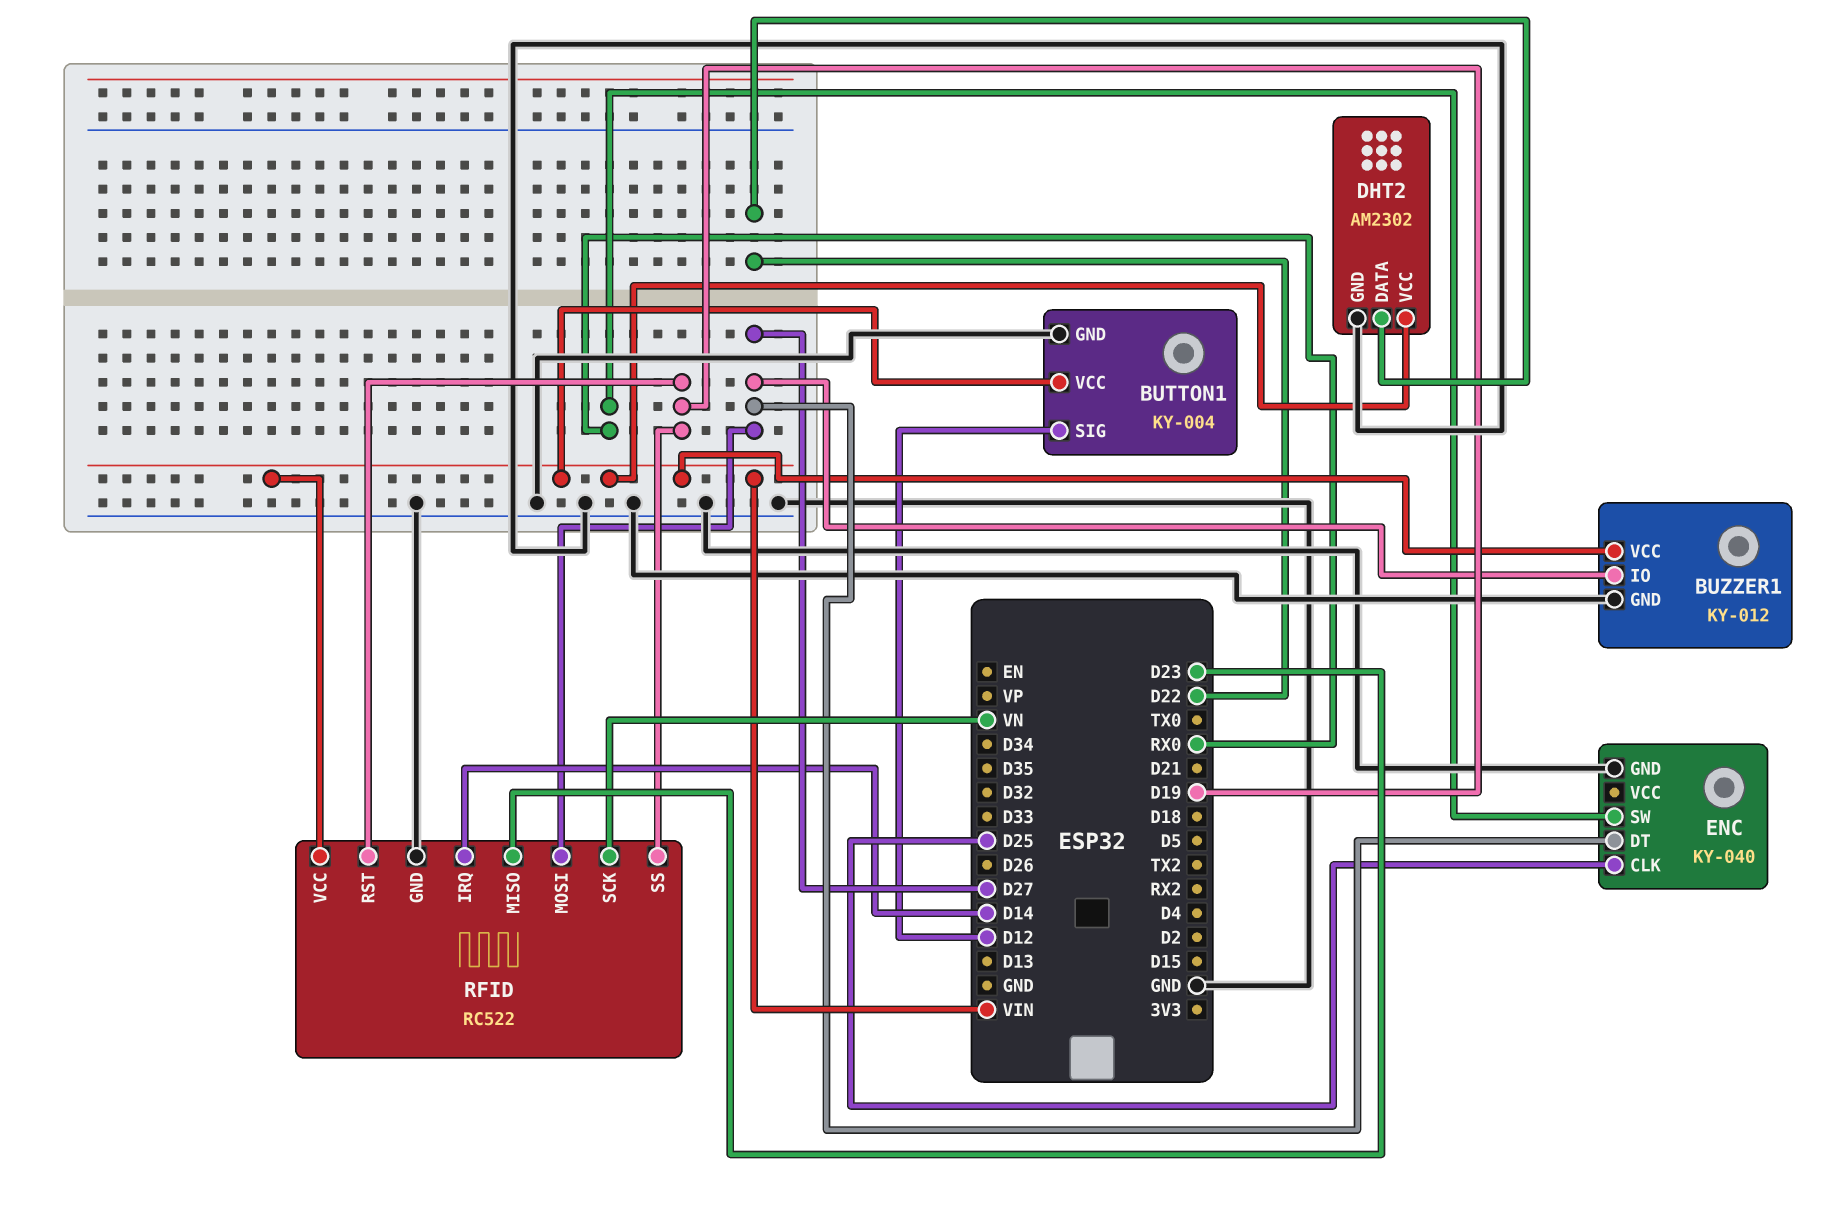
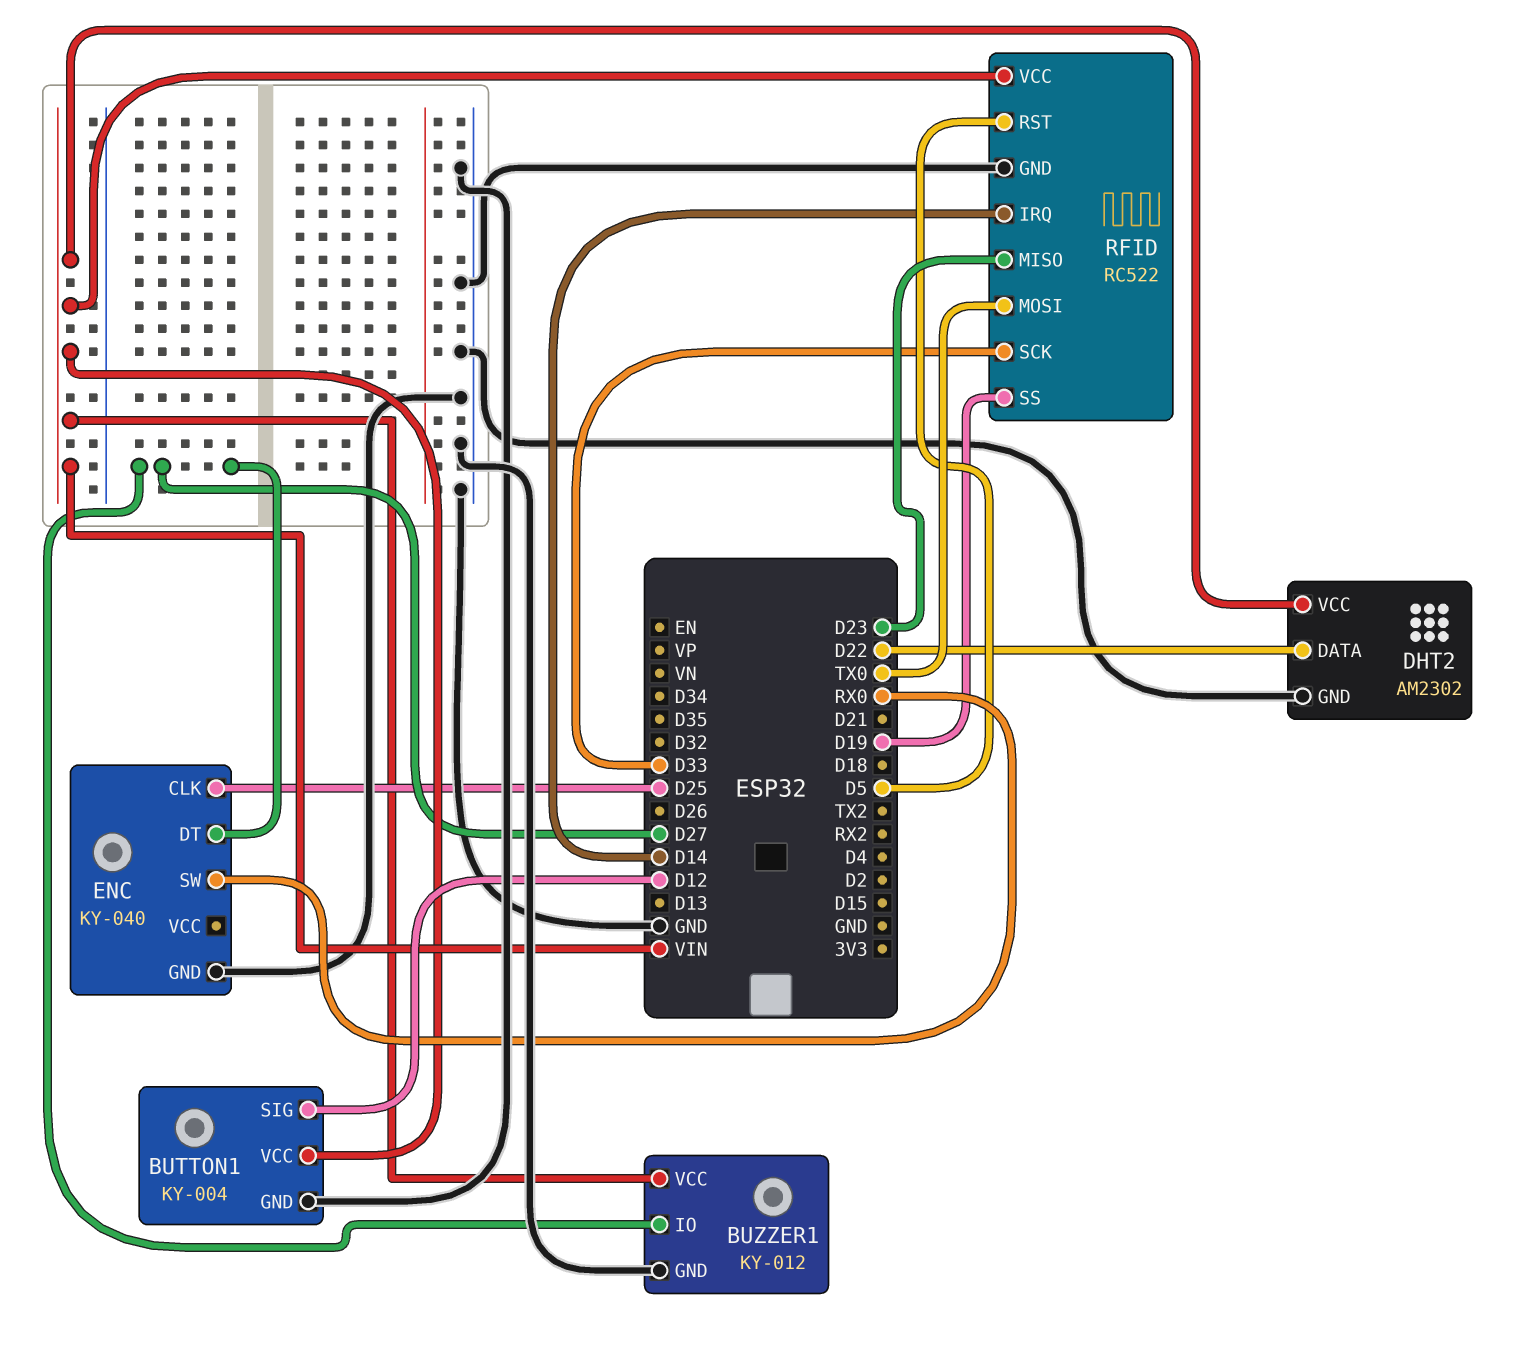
RFID pin MOSI: D27 -> TX0
RFID pin RST: D19 -> D5
RFID pin SCK: VN -> D33

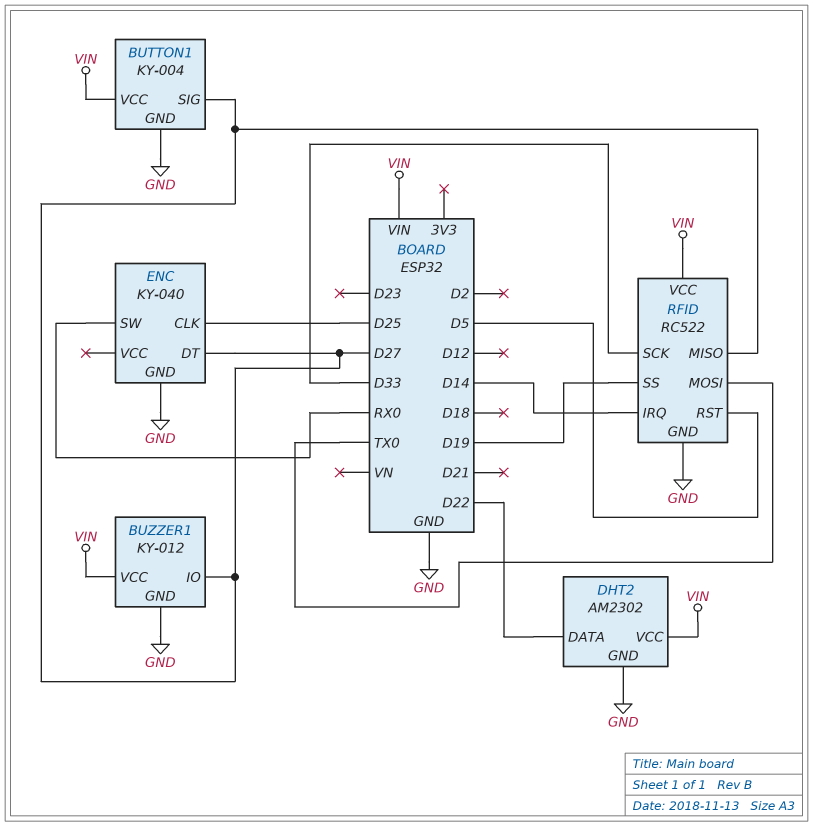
BUTTON1 pin SIG: D12 -> D27
RFID pin MISO: D23 -> D27

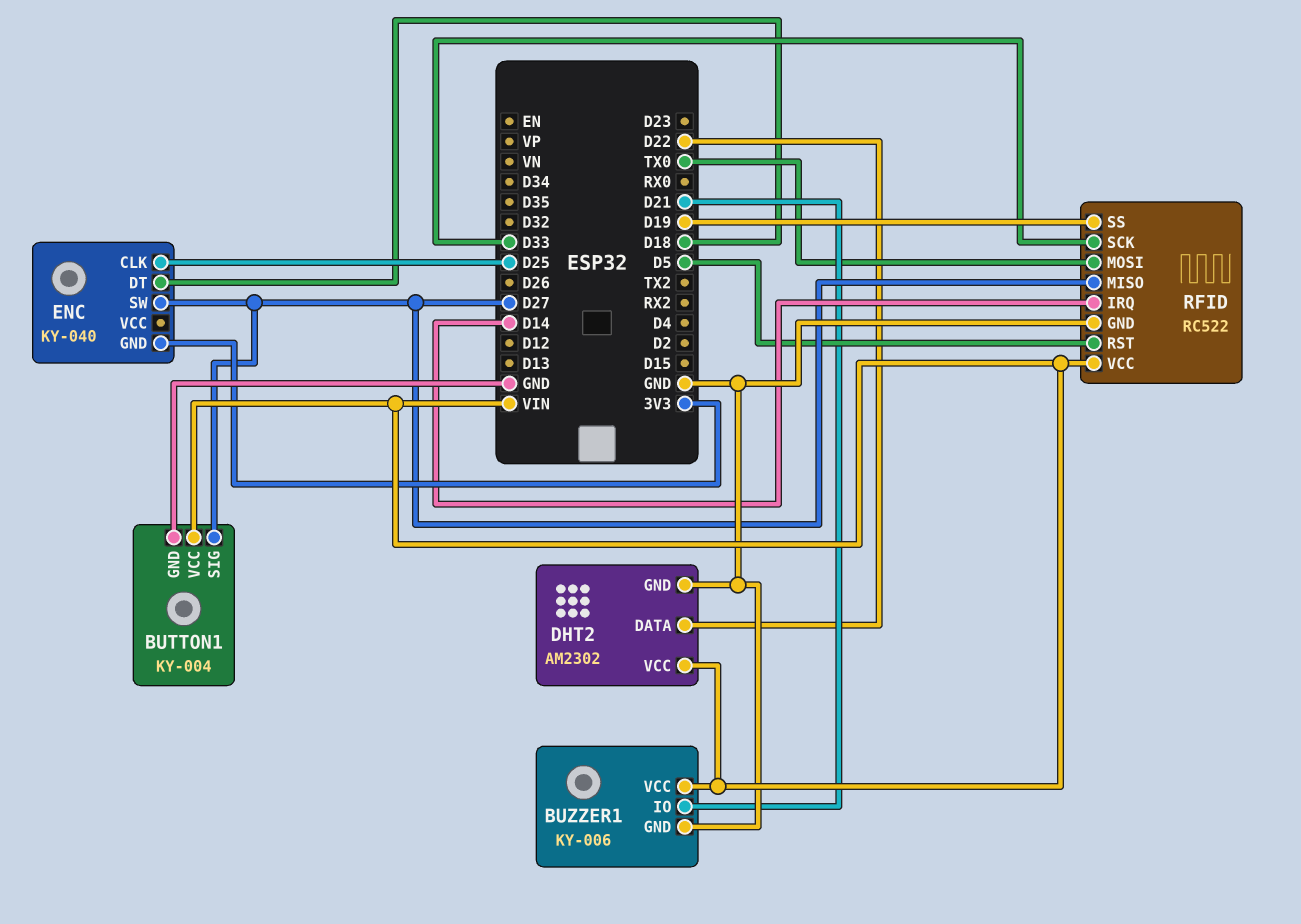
BUZZER1: KY-012 -> KY-006
BUZZER1 pin IO: D27 -> D21
ENC pin DT: D27 -> D18
ENC pin GND: GND -> 3V3
ENC pin SW: RX0 -> D27

